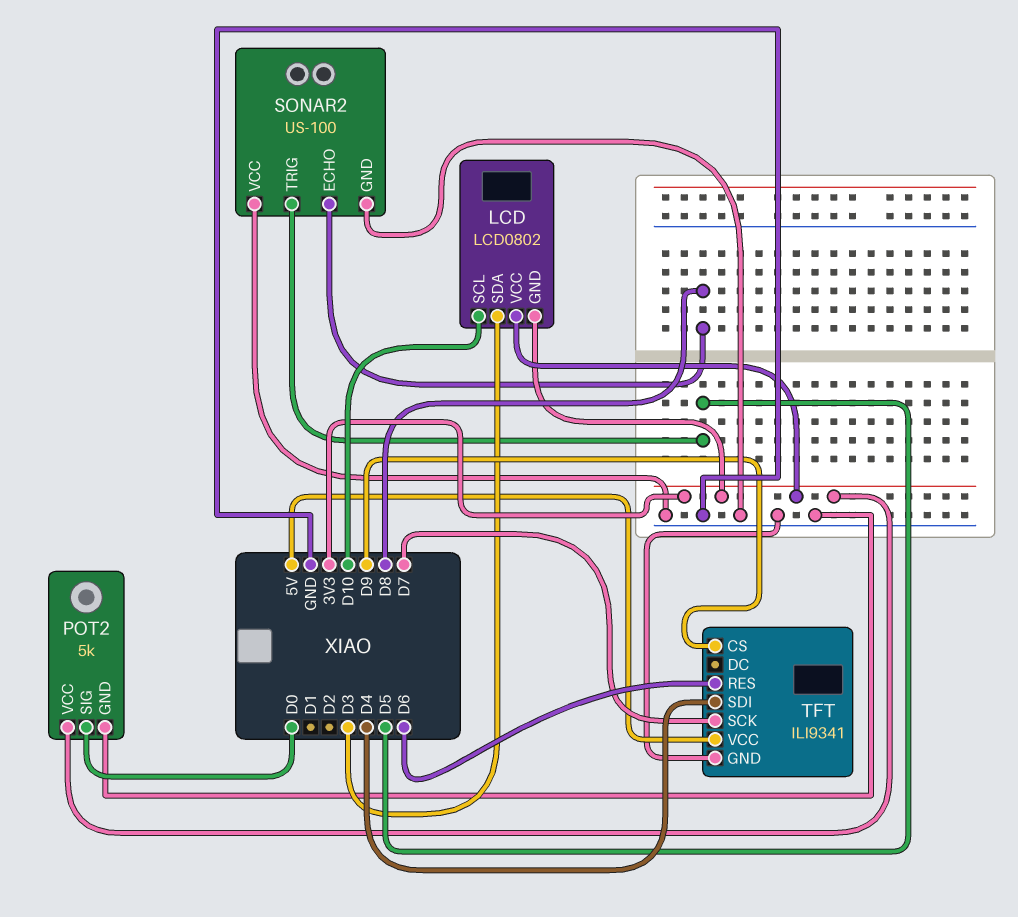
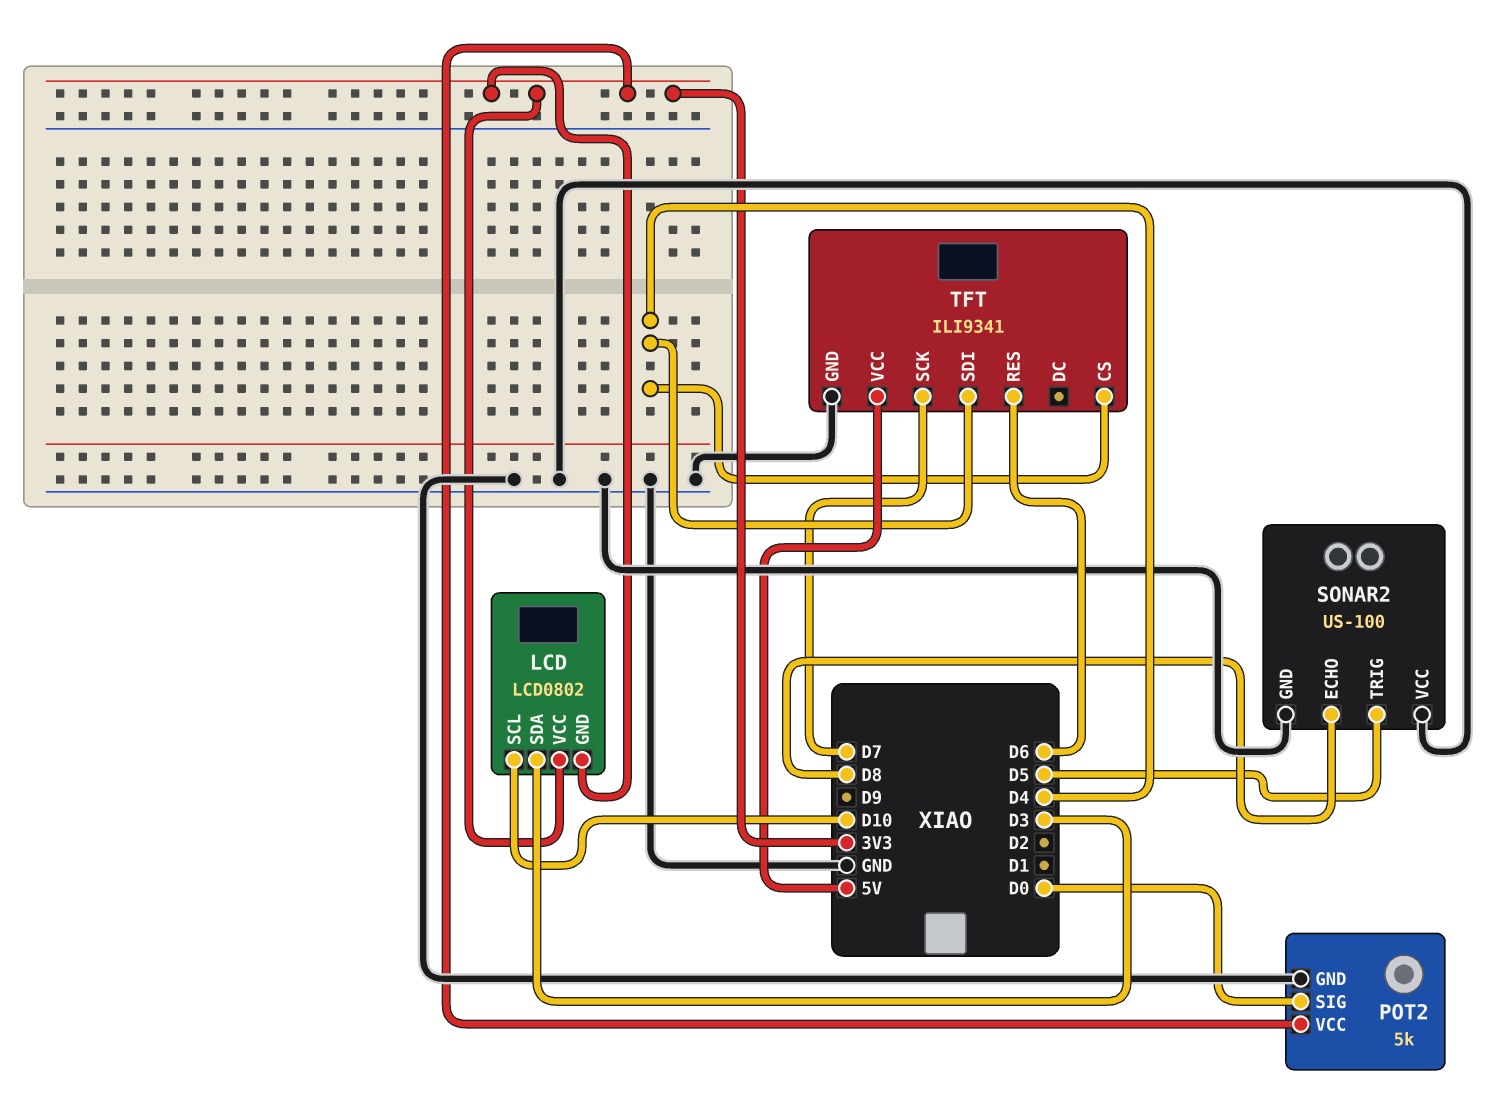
TFT pin CS: D9 -> D4

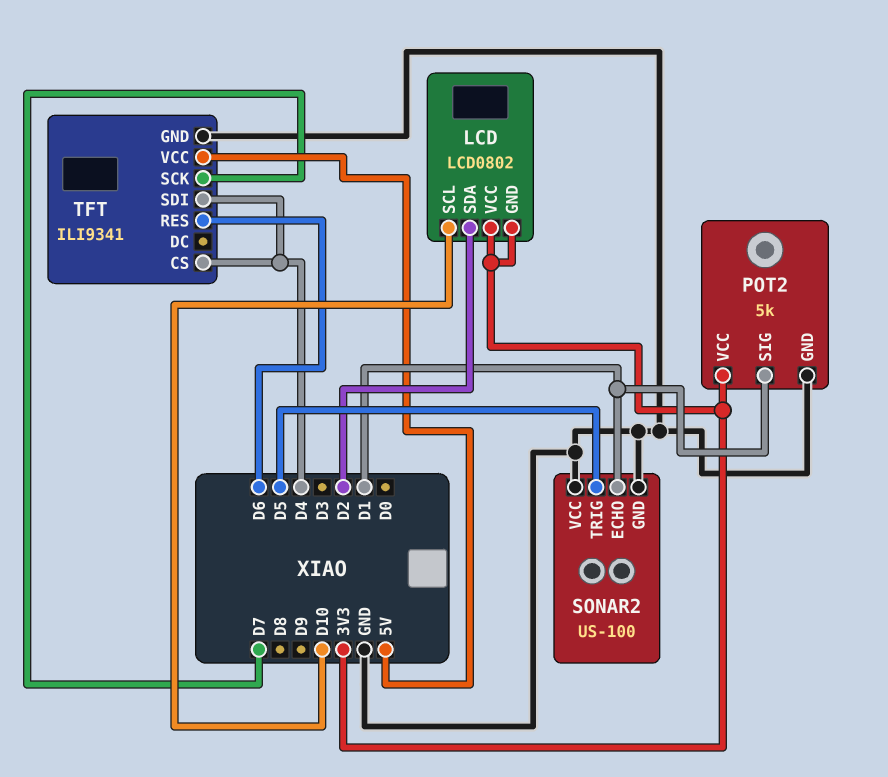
LCD pin SDA: D3 -> D2
POT2 pin SIG: D0 -> D1
SONAR2 pin ECHO: D8 -> D1

